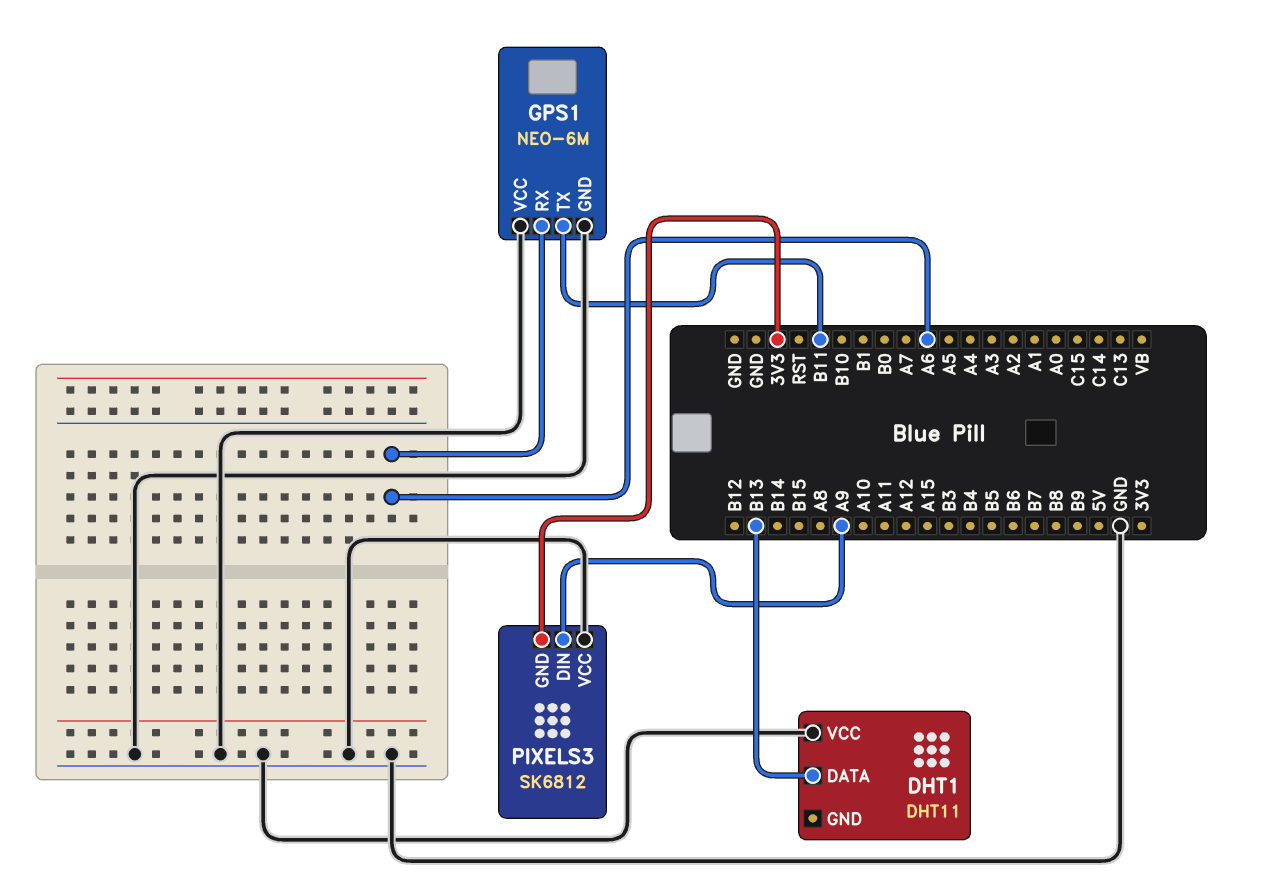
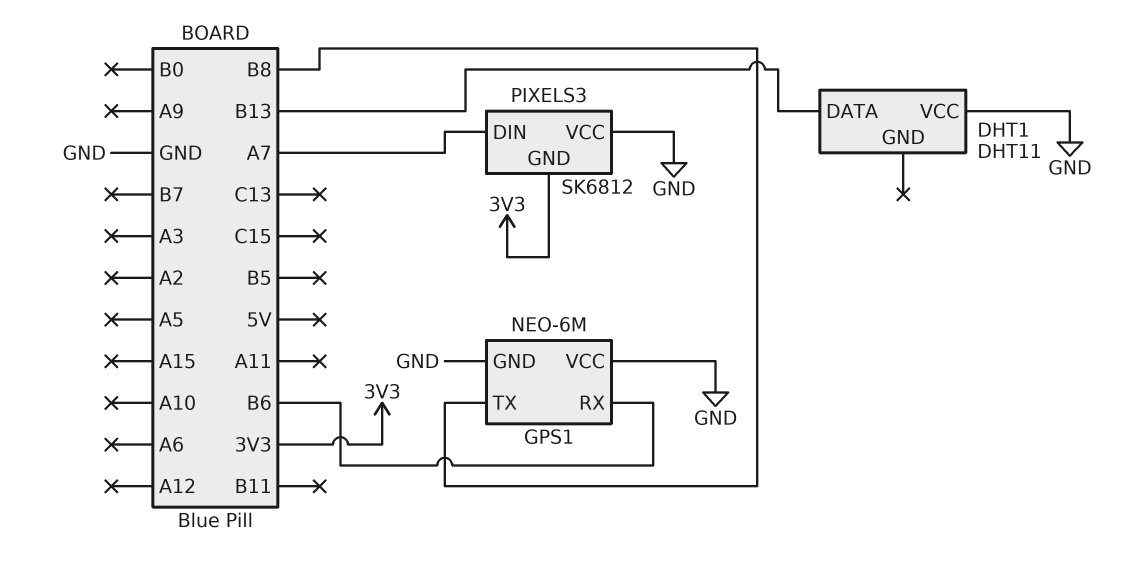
GPS1 pin RX: A6 -> B6
GPS1 pin TX: B11 -> B8
PIXELS3 pin DIN: A9 -> A7

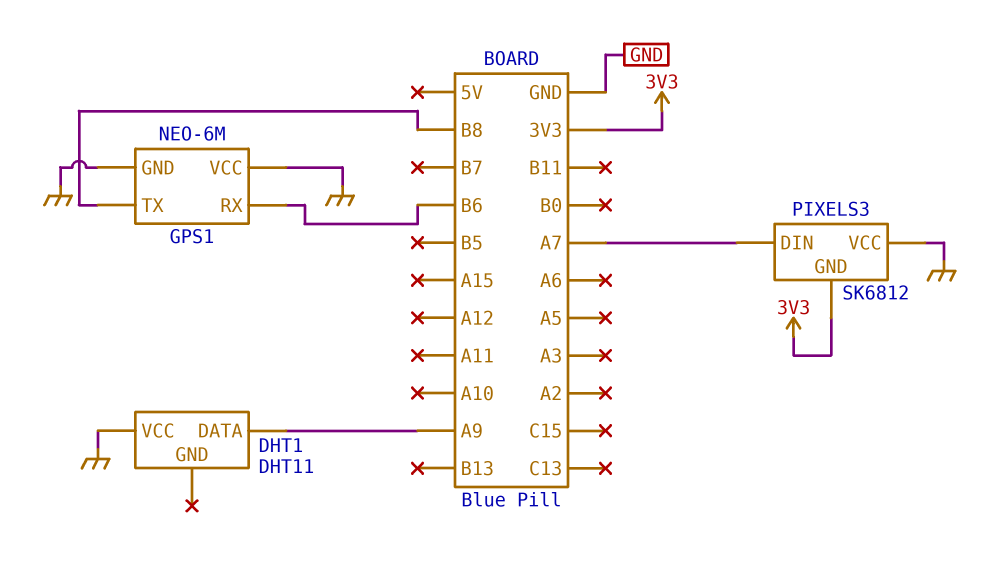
DHT1 pin DATA: B13 -> A9

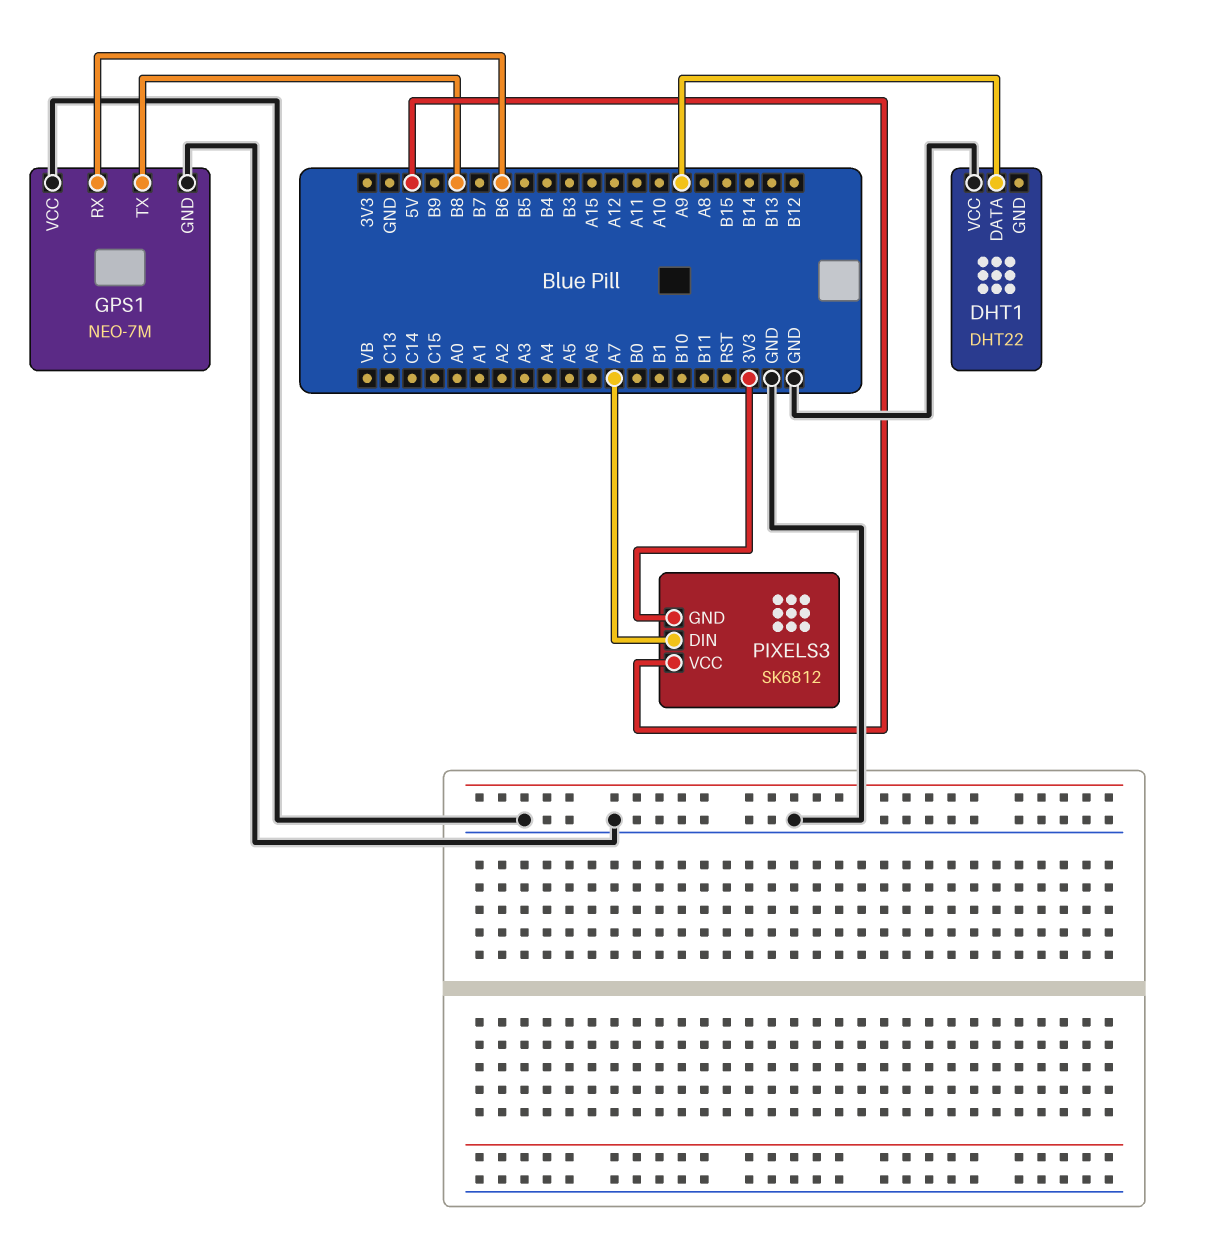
DHT1: DHT11 -> DHT22
GPS1: NEO-6M -> NEO-7M
PIXELS3 pin VCC: GND -> 5V

